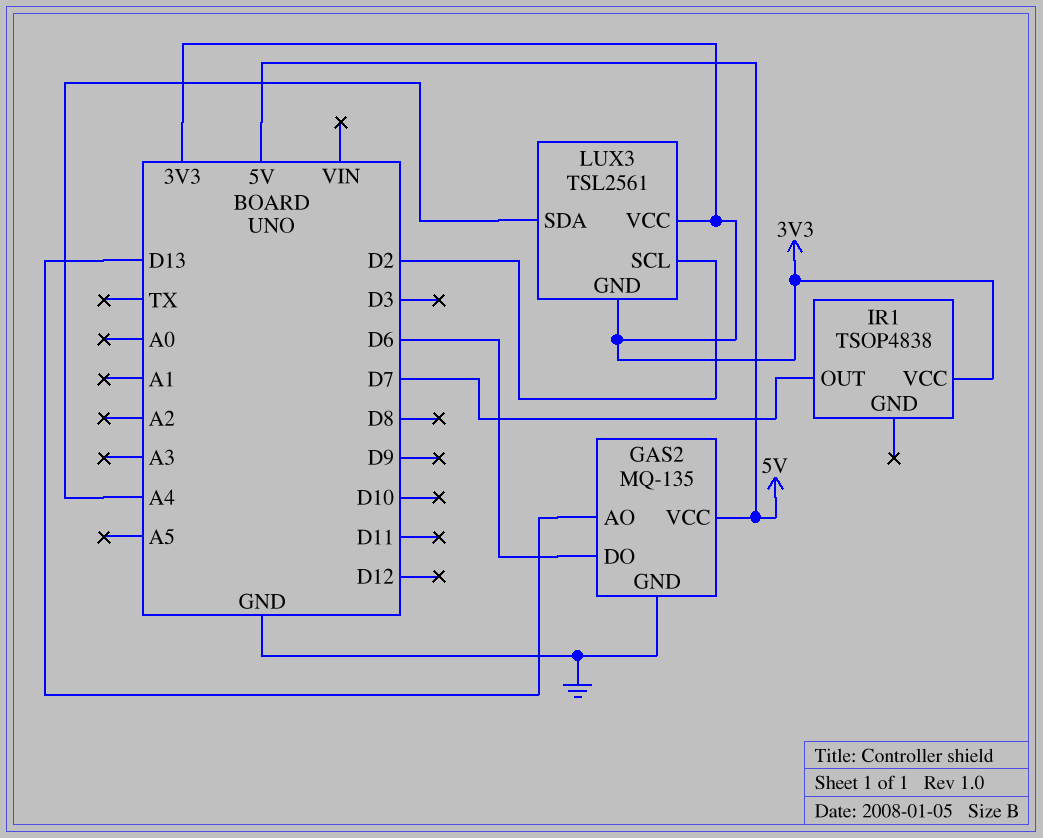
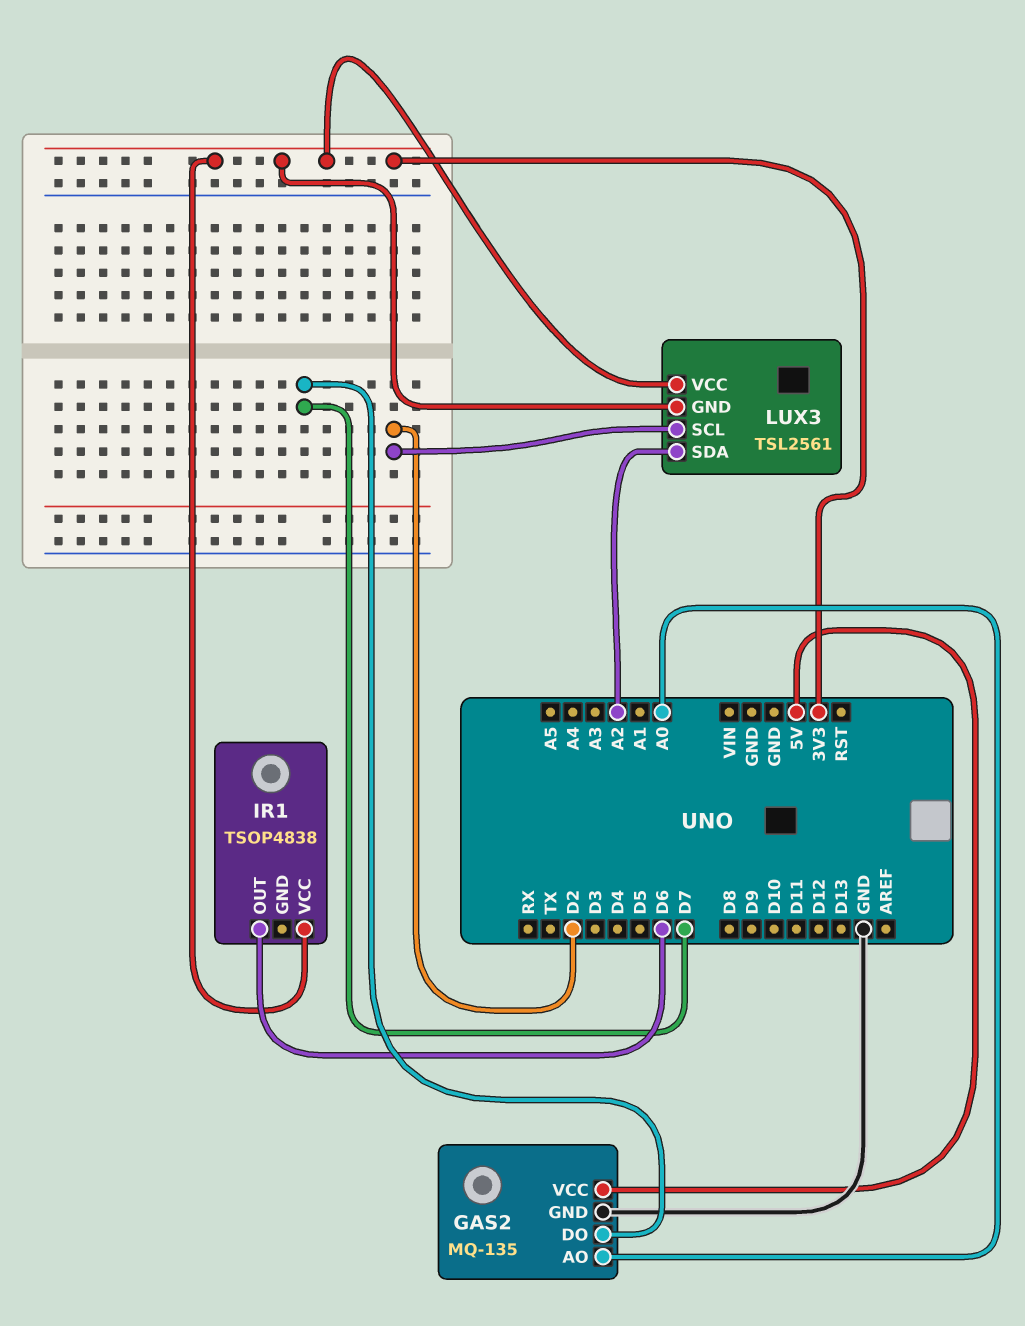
GAS2 pin AO: D13 -> A0
GAS2 pin DO: D6 -> D7
IR1 pin OUT: D7 -> D6
LUX3 pin SDA: A4 -> A2

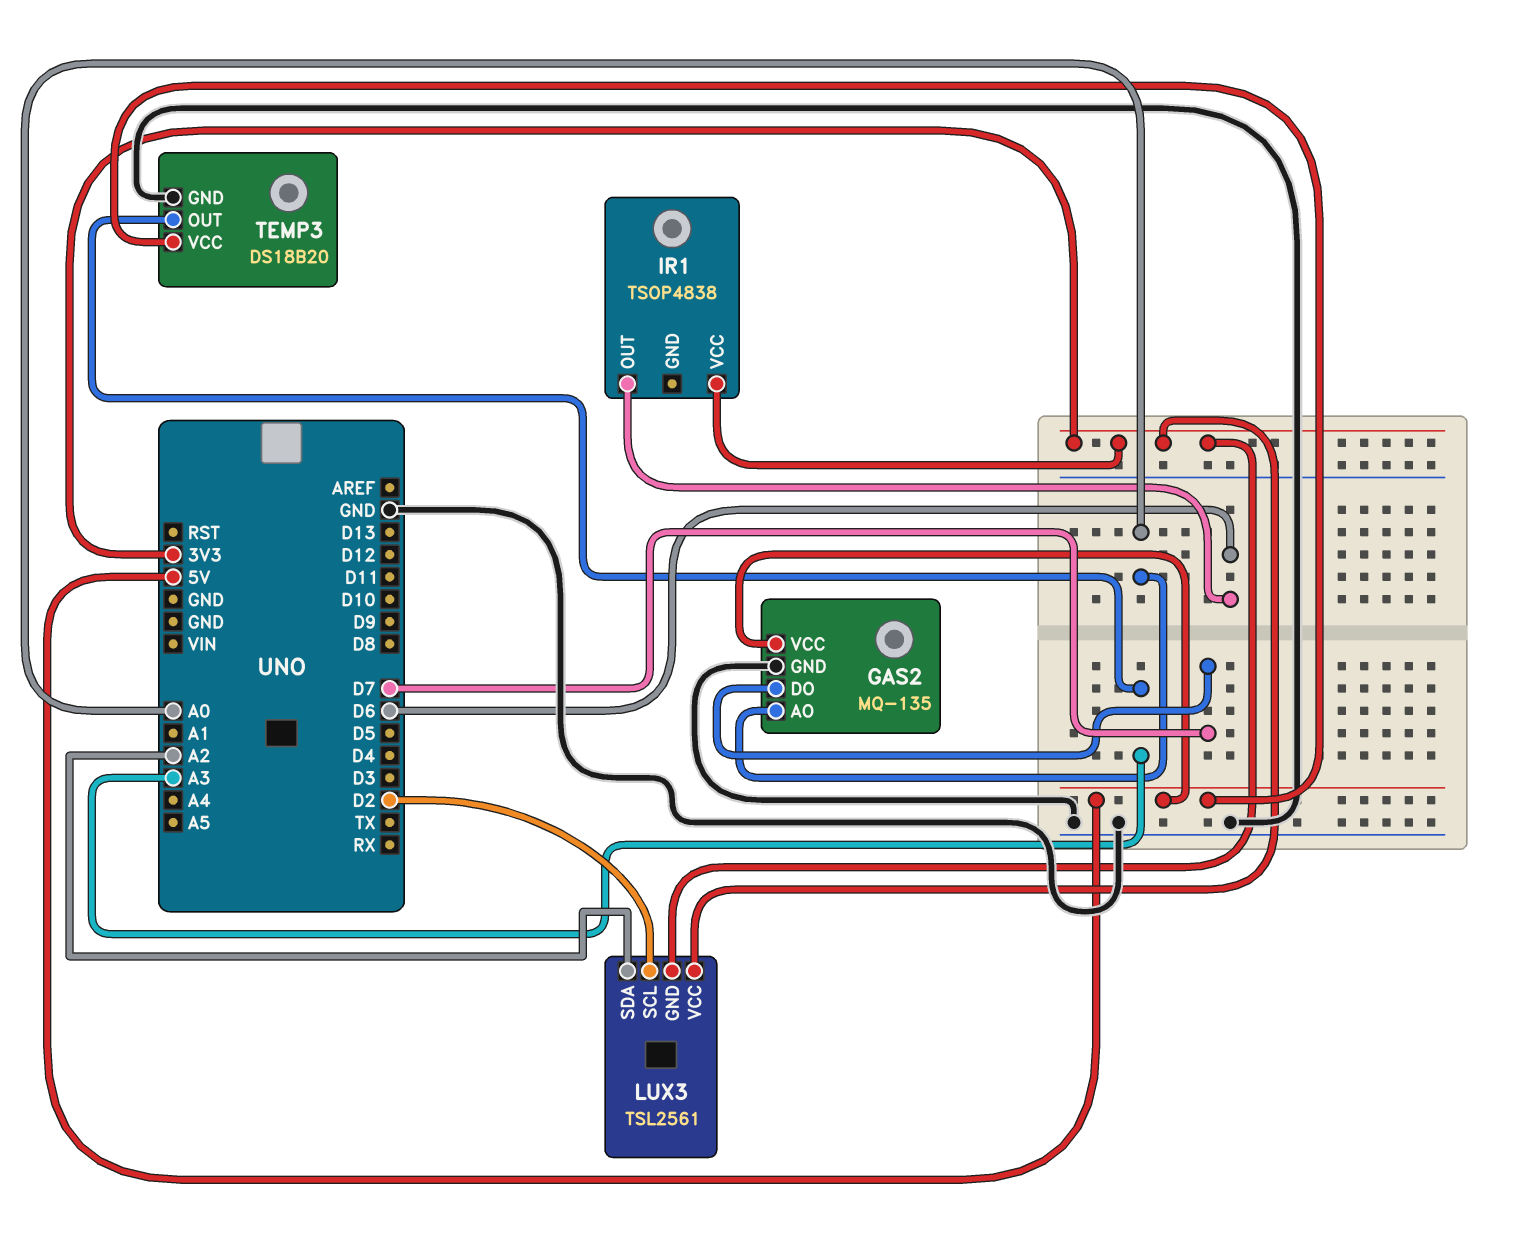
TEMP3: none -> DS18B20
TEMP3 pin GND: none -> GND
TEMP3 pin OUT: none -> A3
TEMP3 pin VCC: none -> 5V

